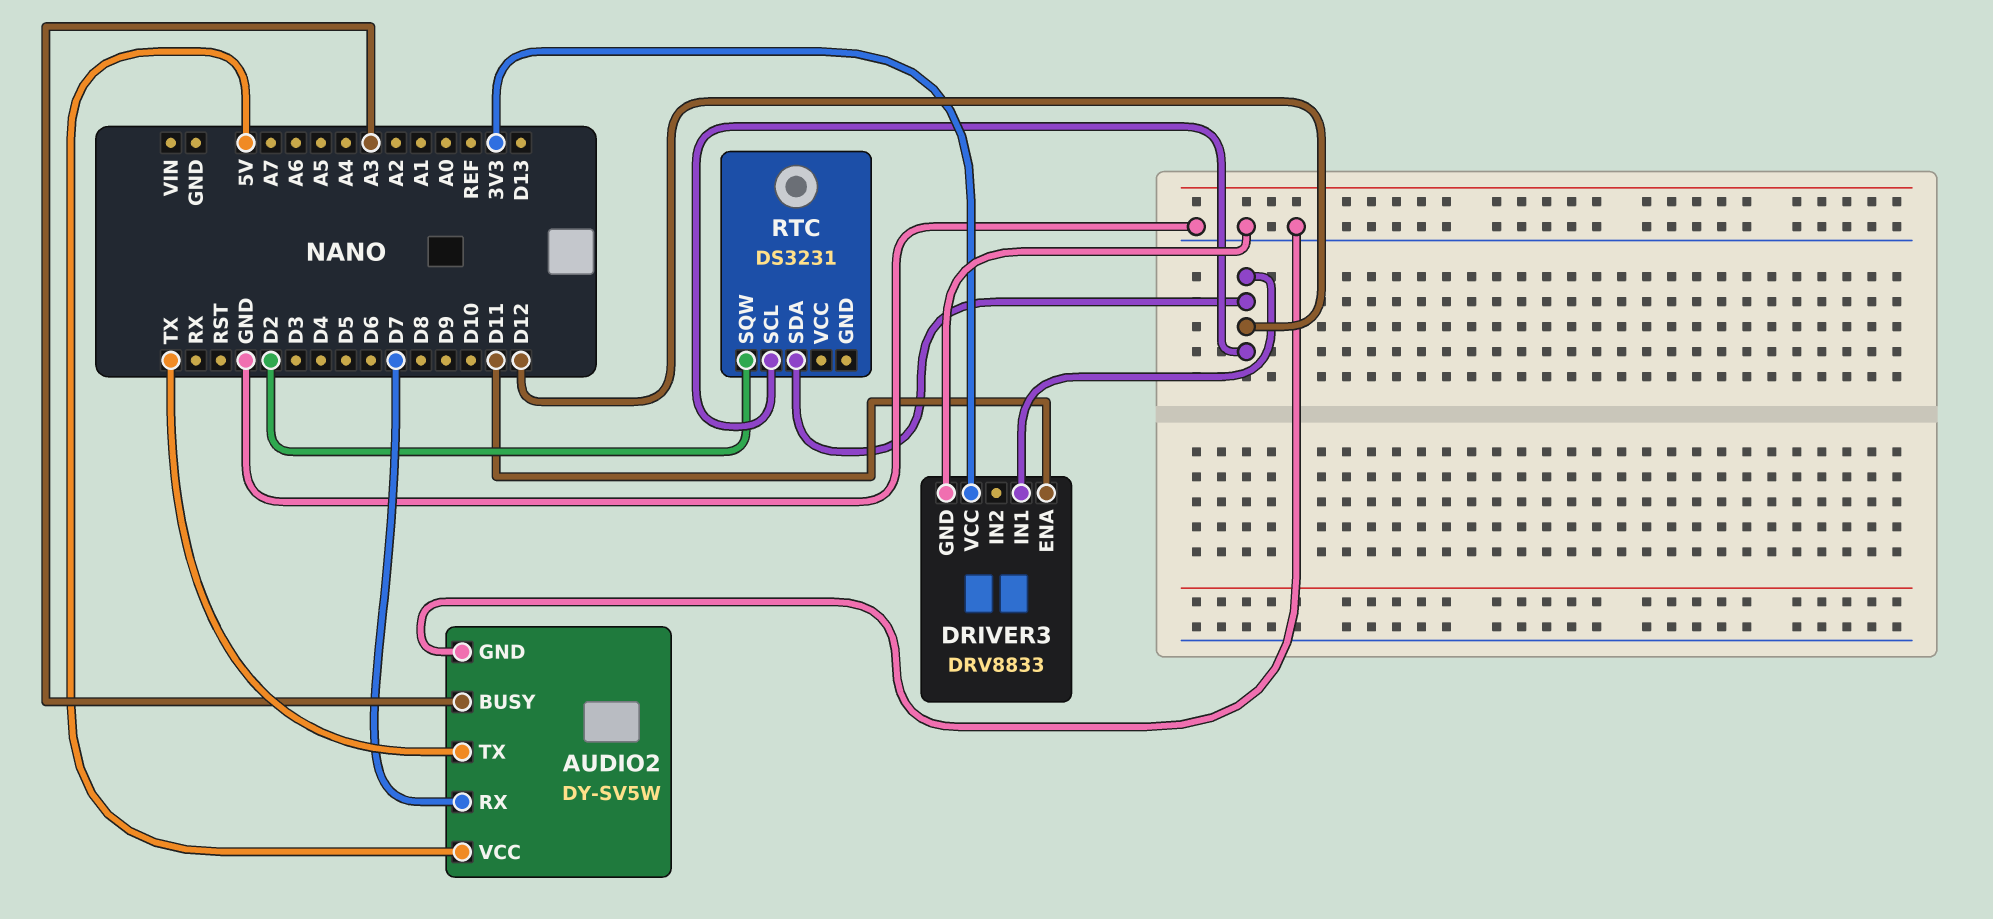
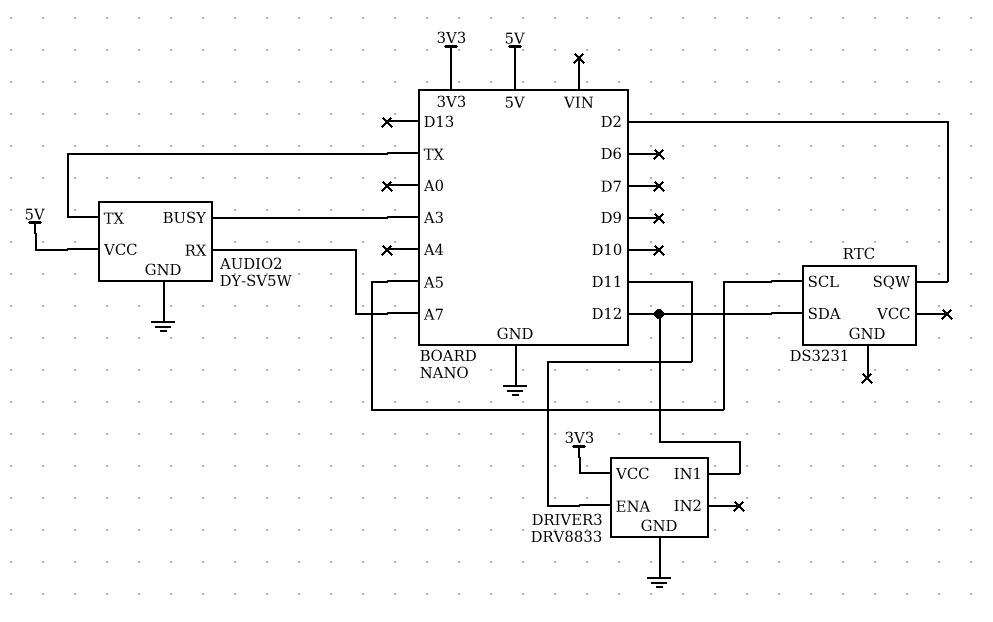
AUDIO2 pin RX: D7 -> A7
RTC pin SCL: D12 -> A5

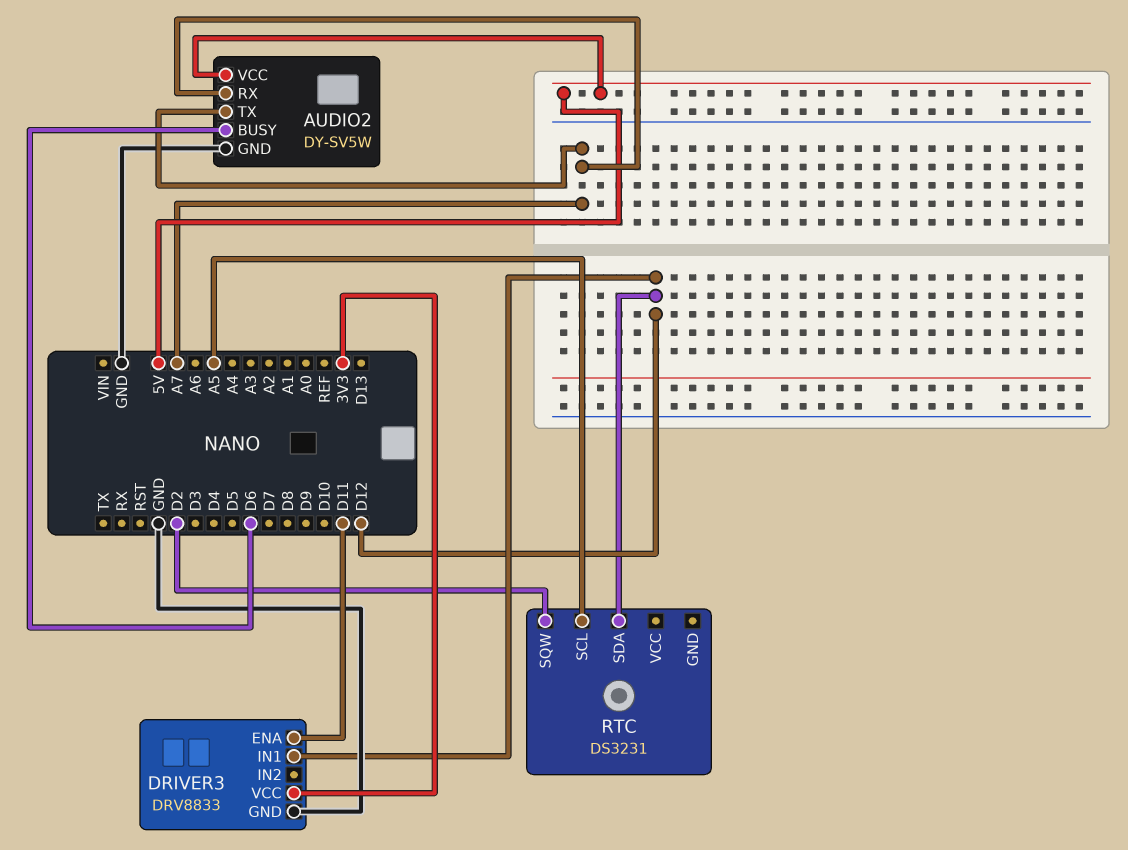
AUDIO2 pin BUSY: A3 -> D6
AUDIO2 pin TX: TX -> A7

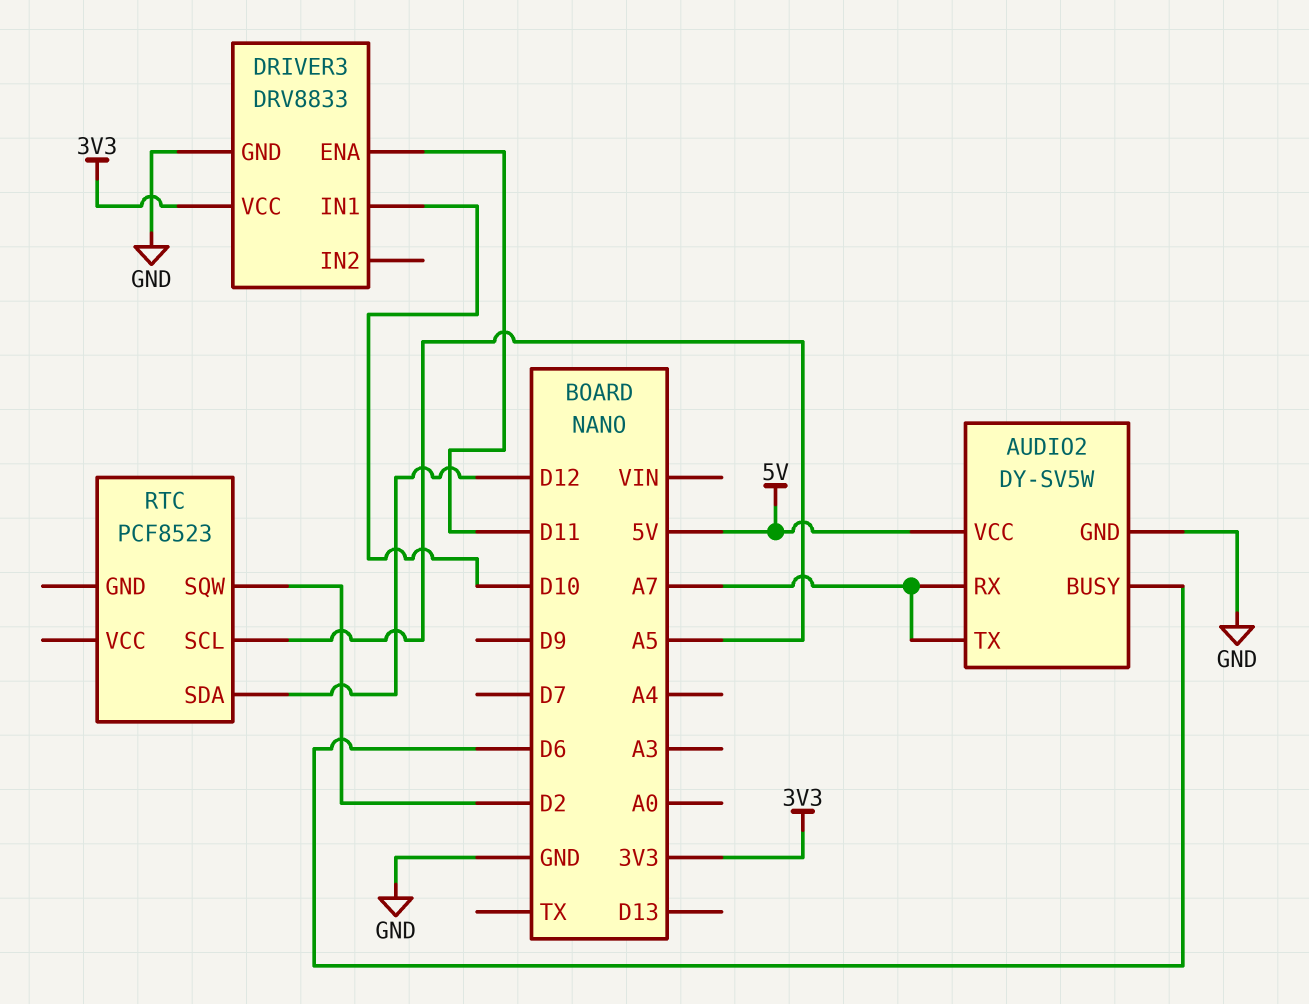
DRIVER3 pin IN1: D12 -> D10
RTC: DS3231 -> PCF8523

